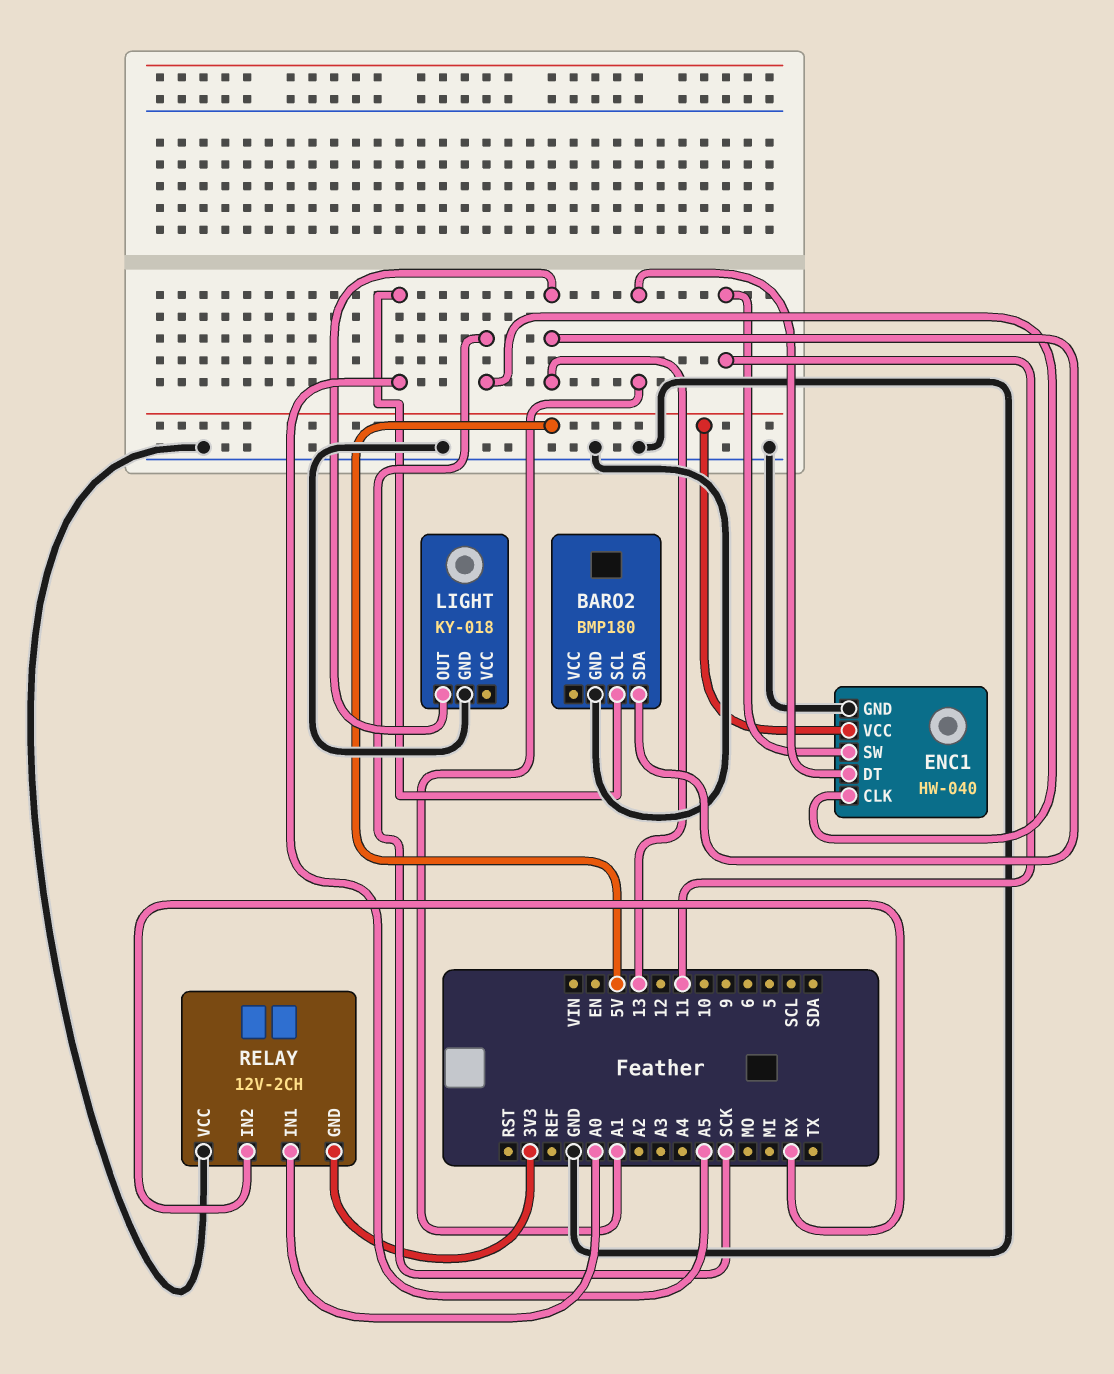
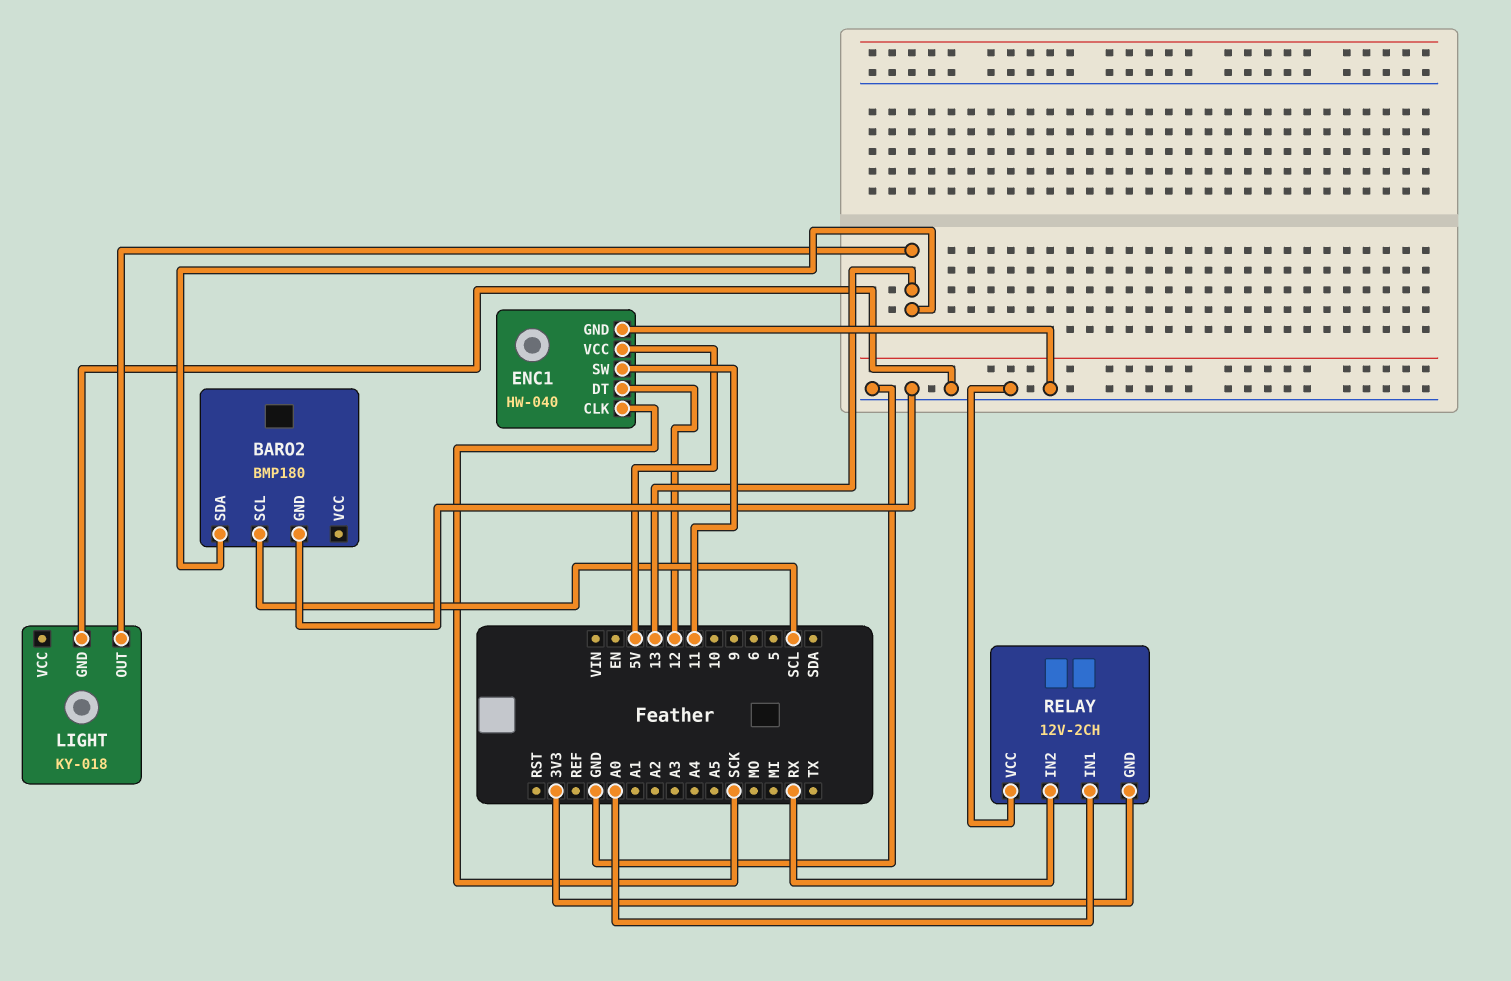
BARO2 pin SCL: A5 -> SCL
ENC1 pin DT: A1 -> 12

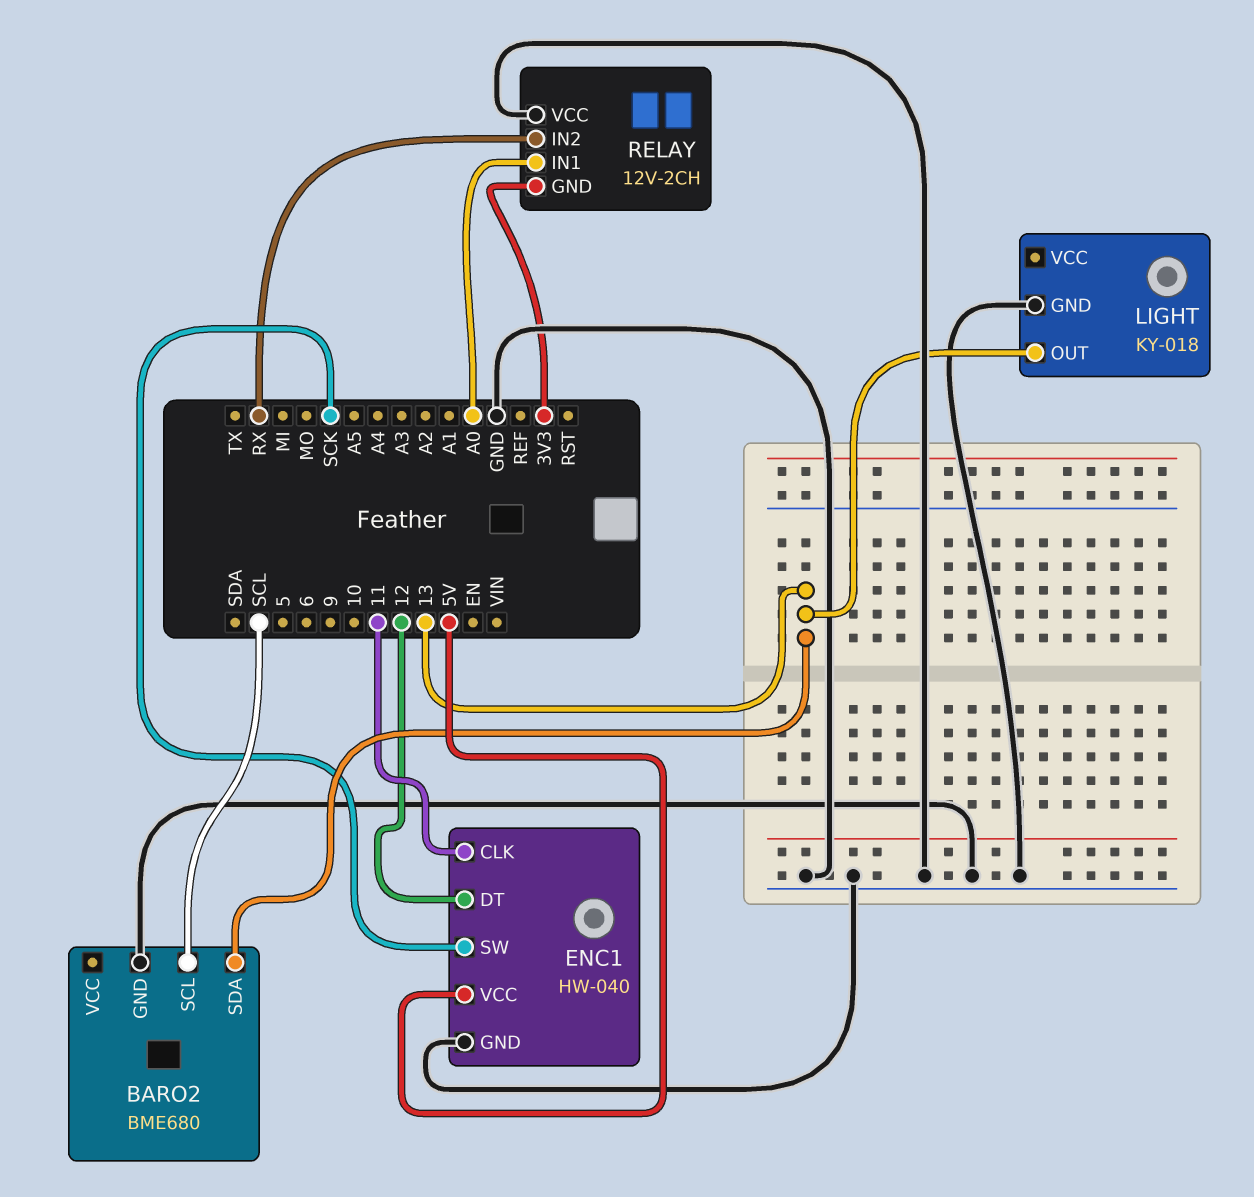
BARO2: BMP180 -> BME680
ENC1 pin CLK: SCK -> 11
ENC1 pin SW: 11 -> SCK

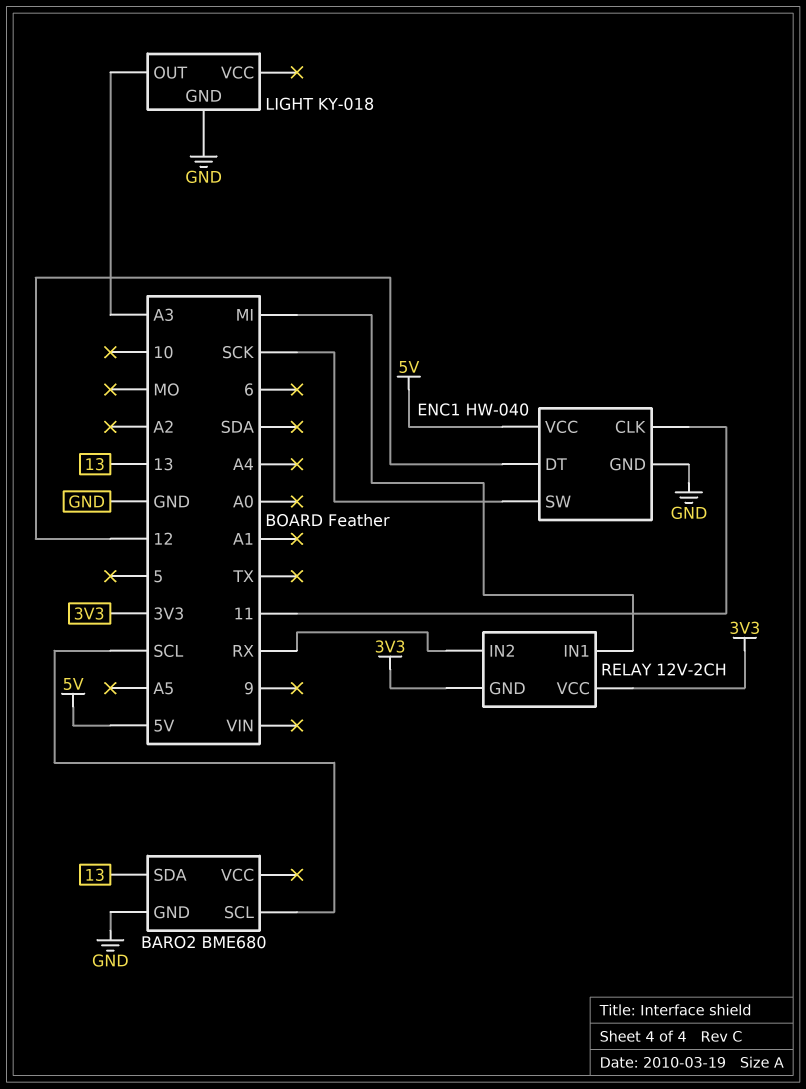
LIGHT pin OUT: 13 -> A3
RELAY pin IN1: A0 -> MI
RELAY pin VCC: GND -> 3V3

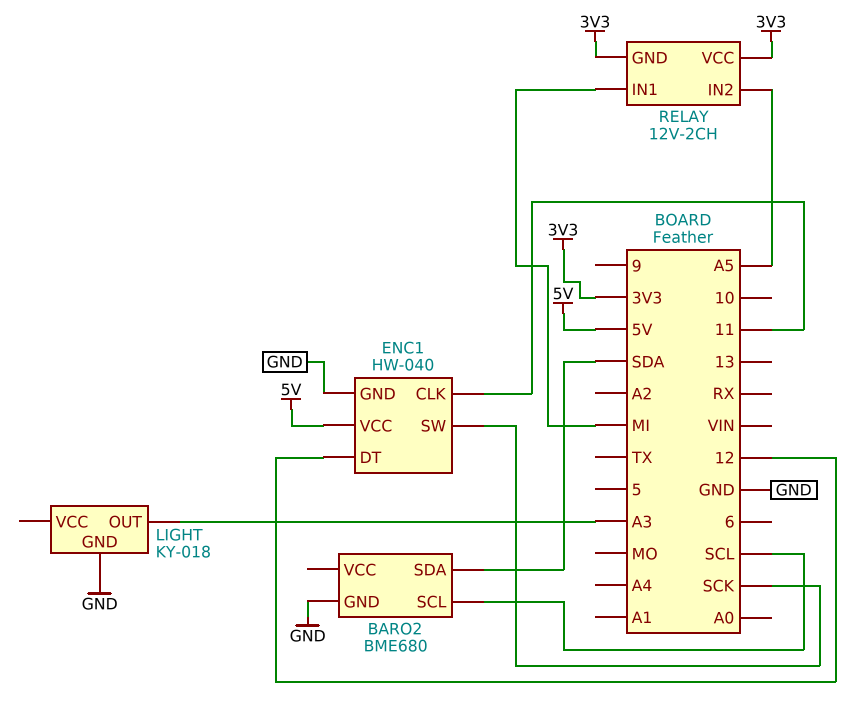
BARO2 pin SDA: 13 -> SDA
RELAY pin IN2: RX -> A5

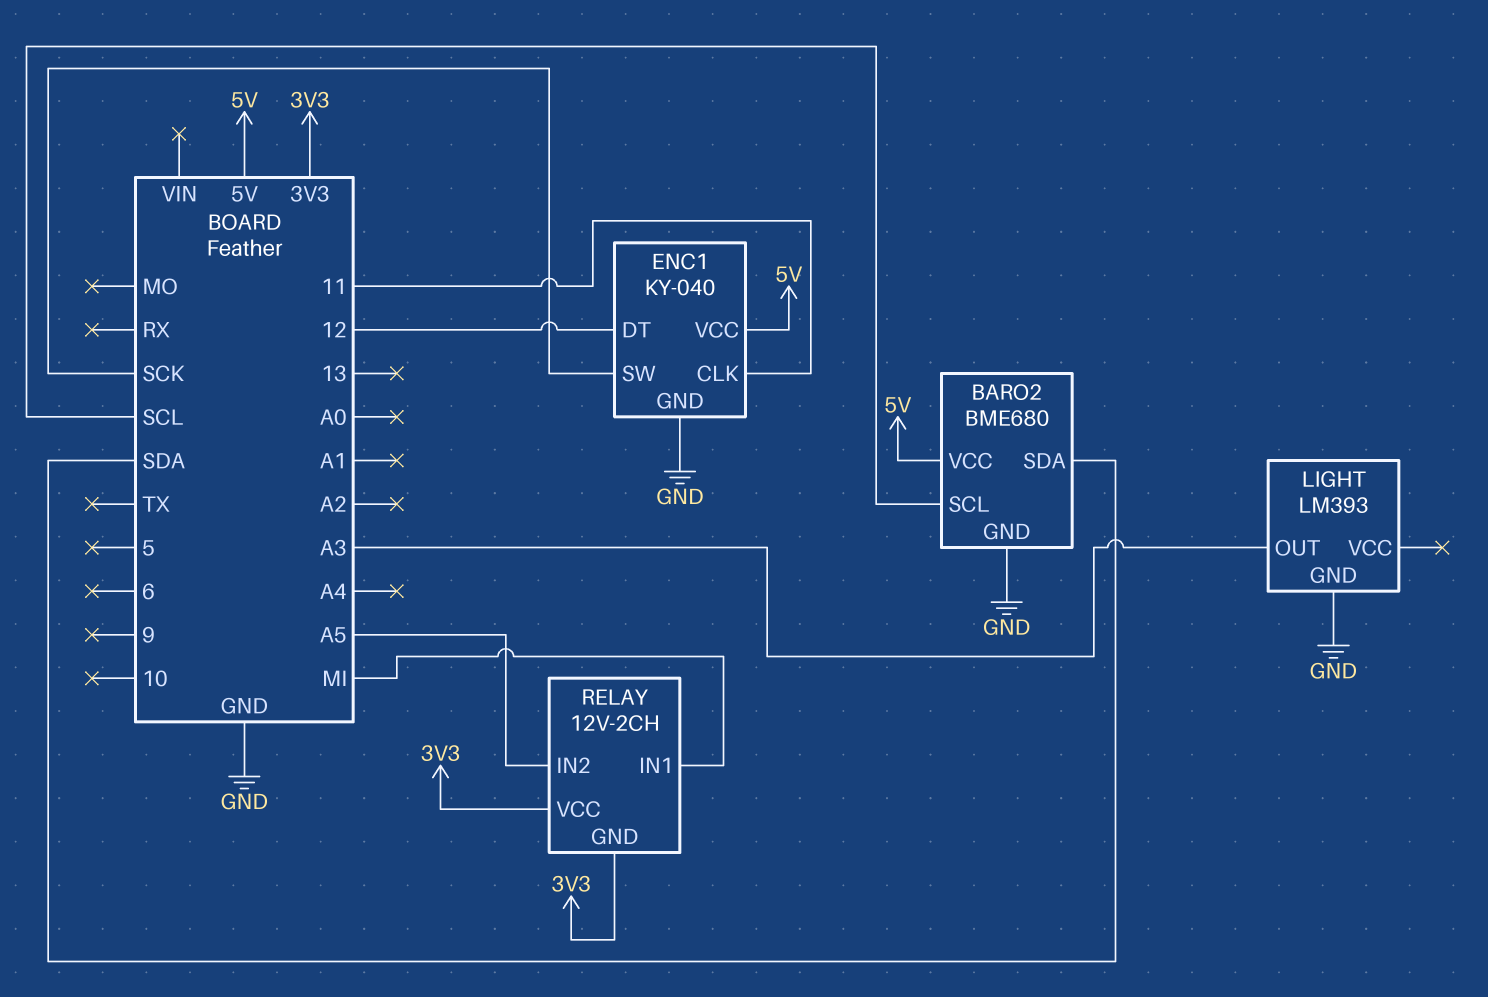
BARO2 pin VCC: none -> 5V
ENC1: HW-040 -> KY-040
LIGHT: KY-018 -> LM393

